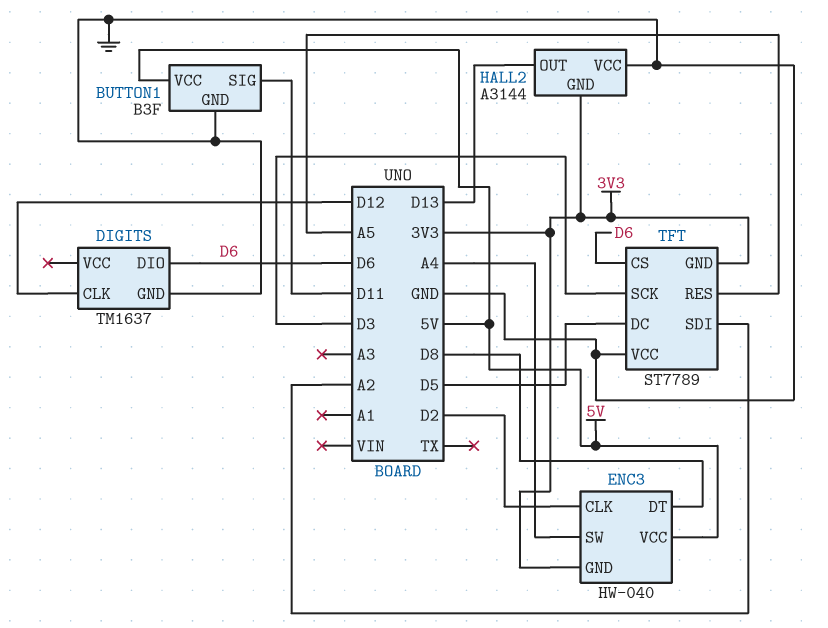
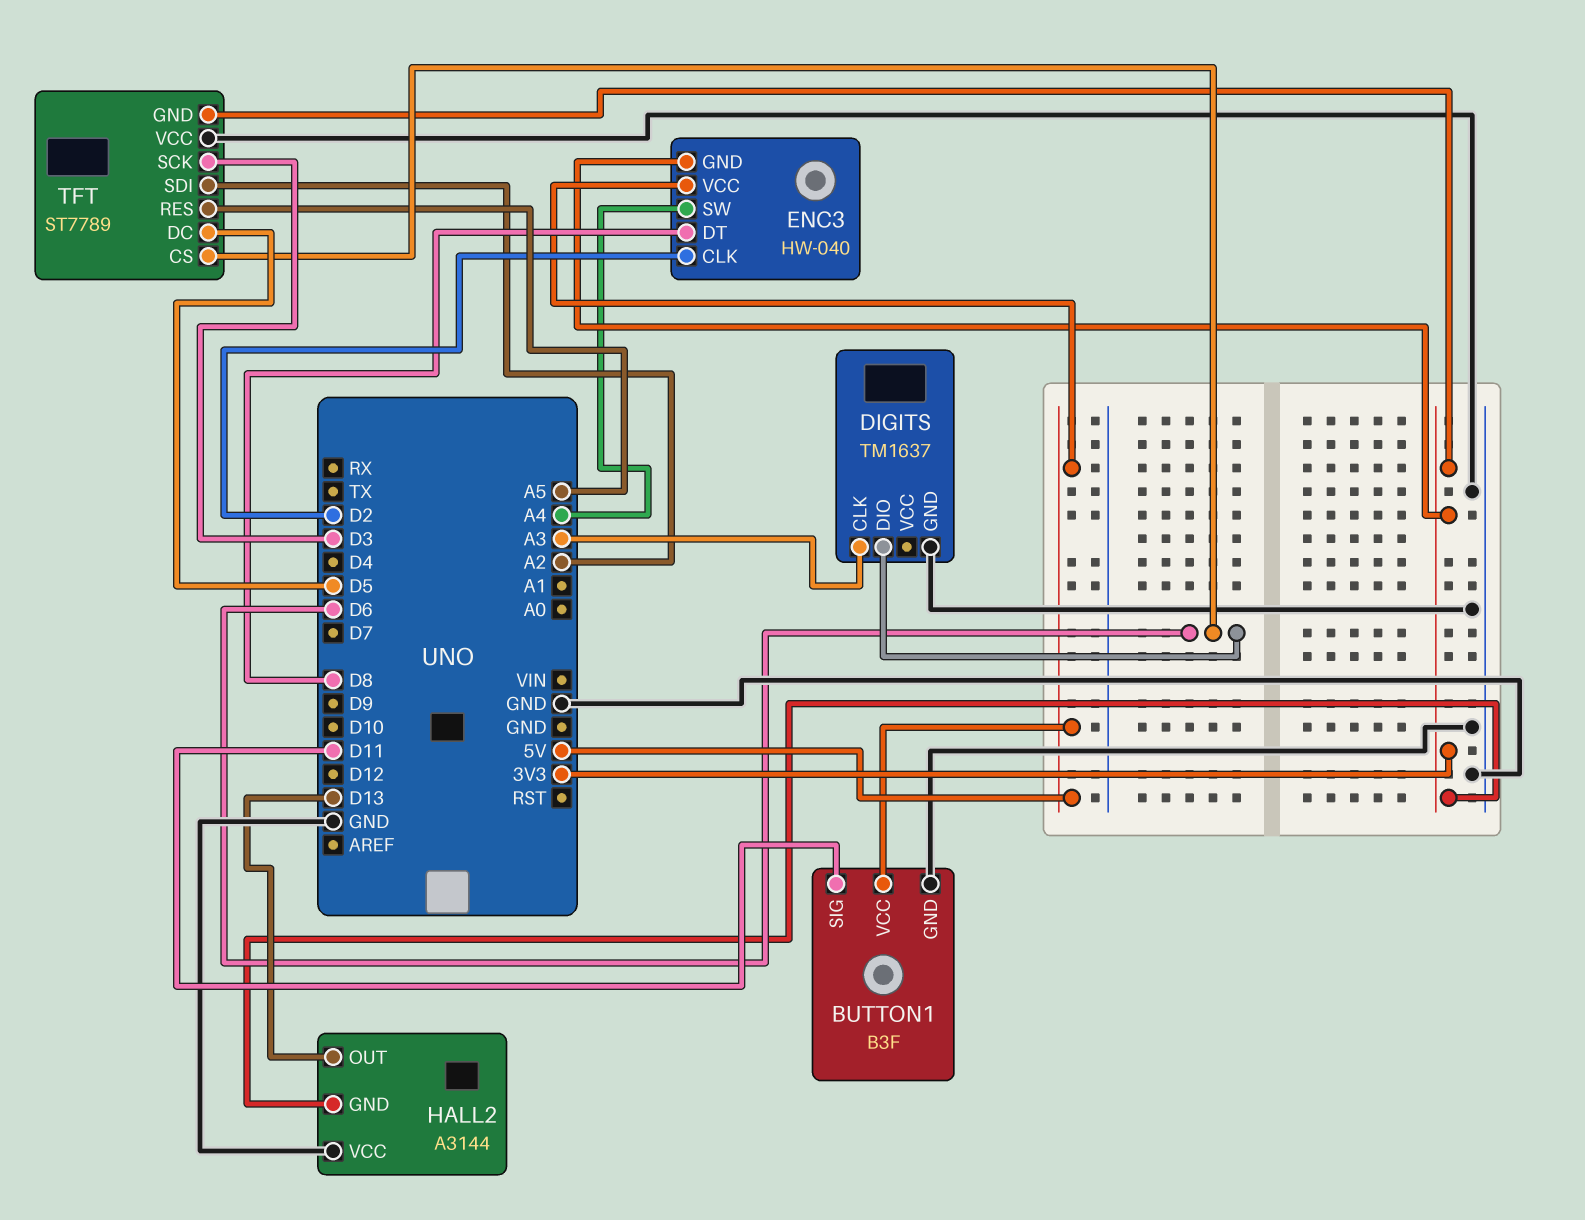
DIGITS pin CLK: D12 -> A3

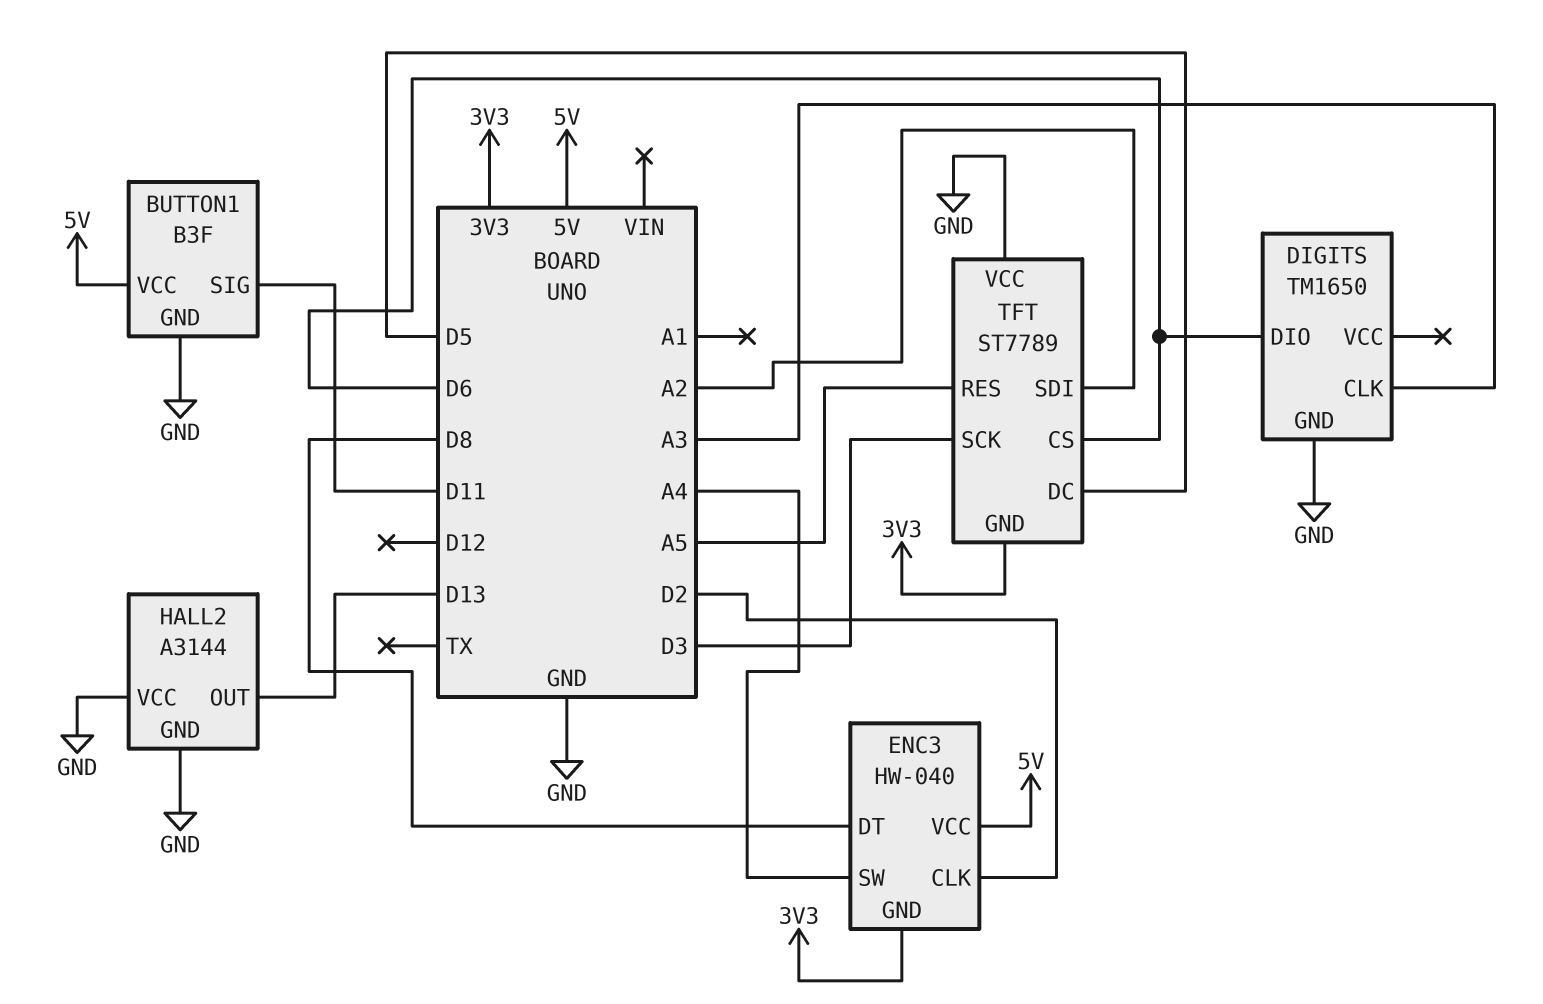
DIGITS: TM1637 -> TM1650
HALL2 pin GND: 3V3 -> GND

